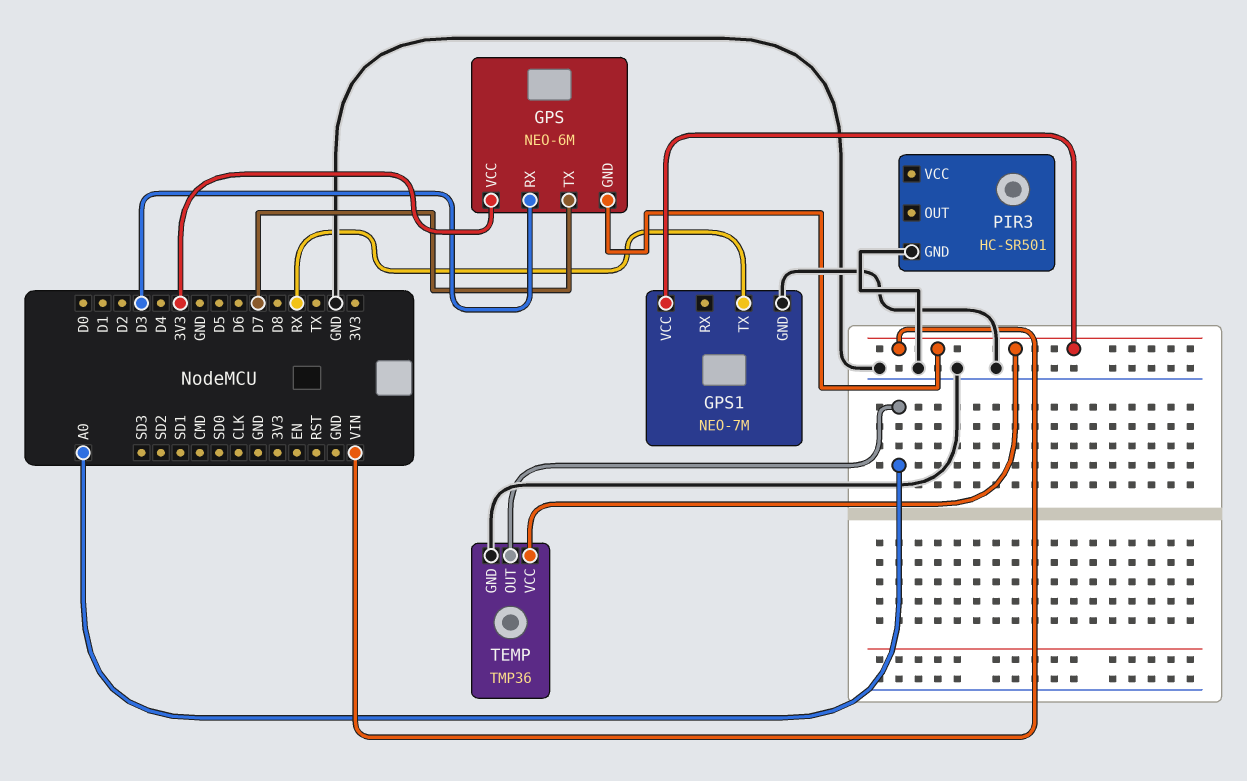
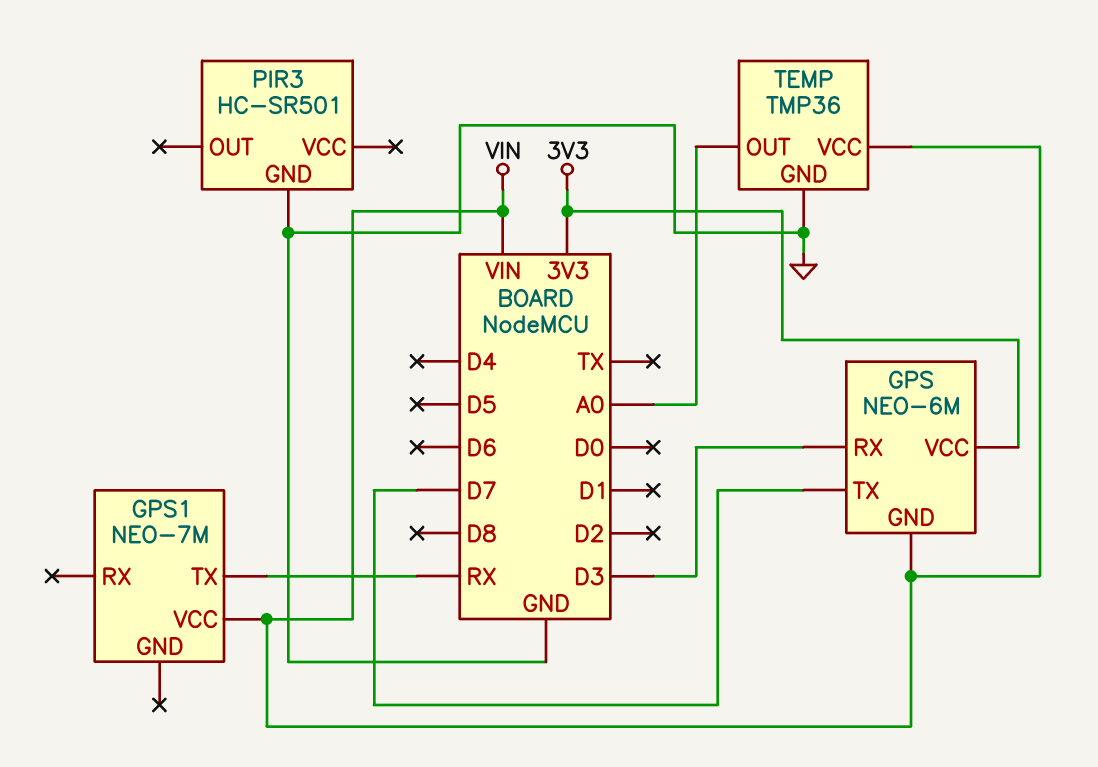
GPS1 pin GND: GND -> none

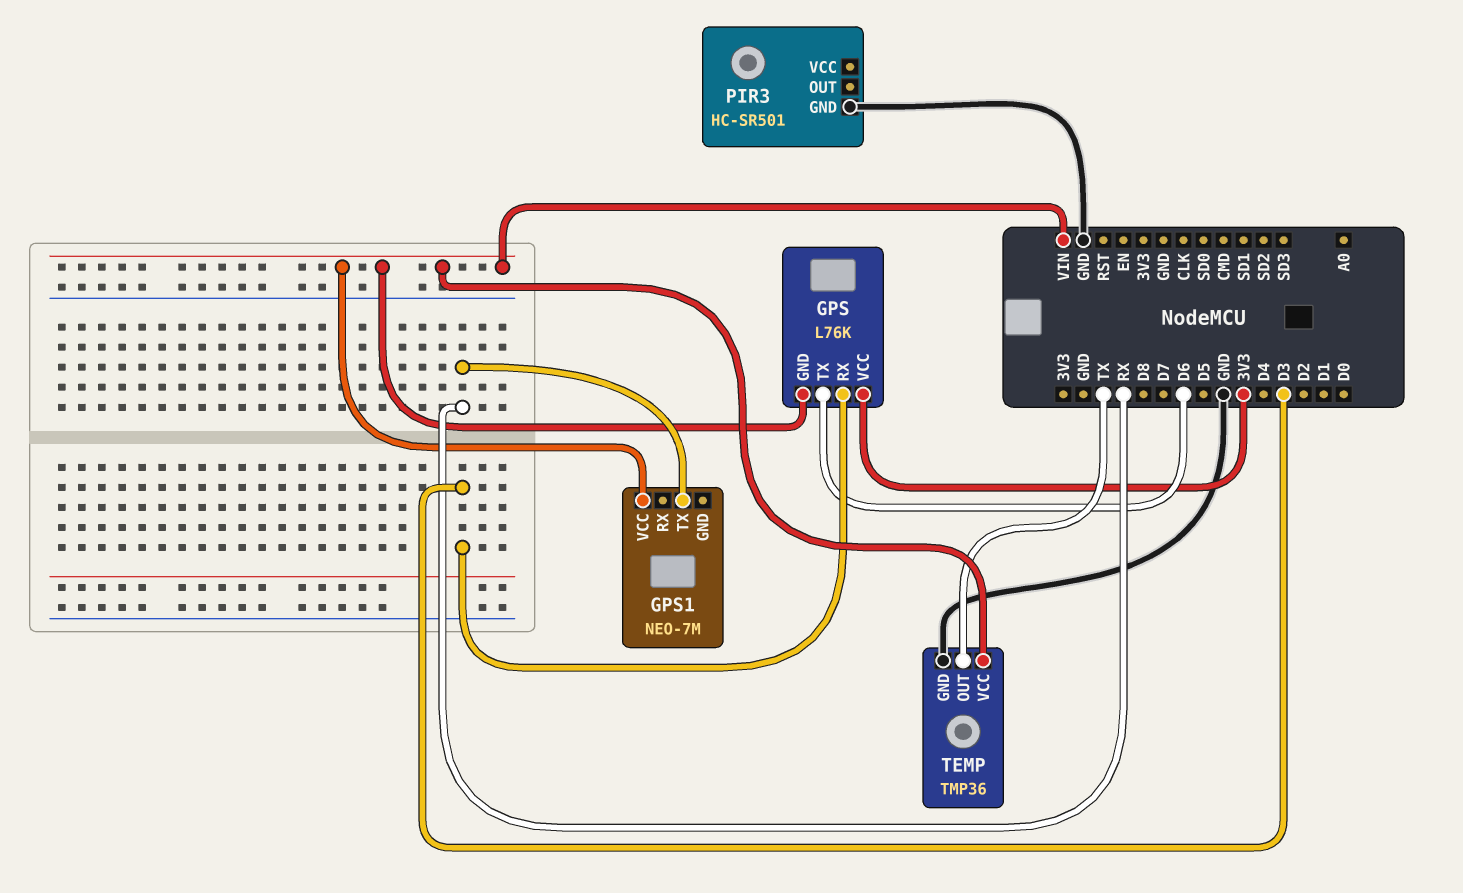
GPS: NEO-6M -> L76K
GPS pin TX: D7 -> D6
TEMP pin OUT: A0 -> TX

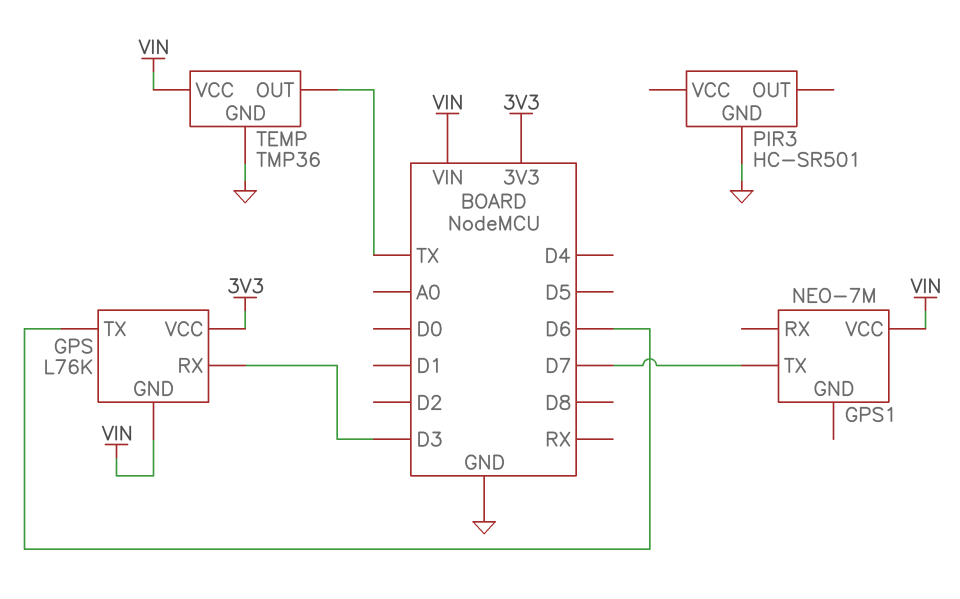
GPS1 pin TX: RX -> D7

